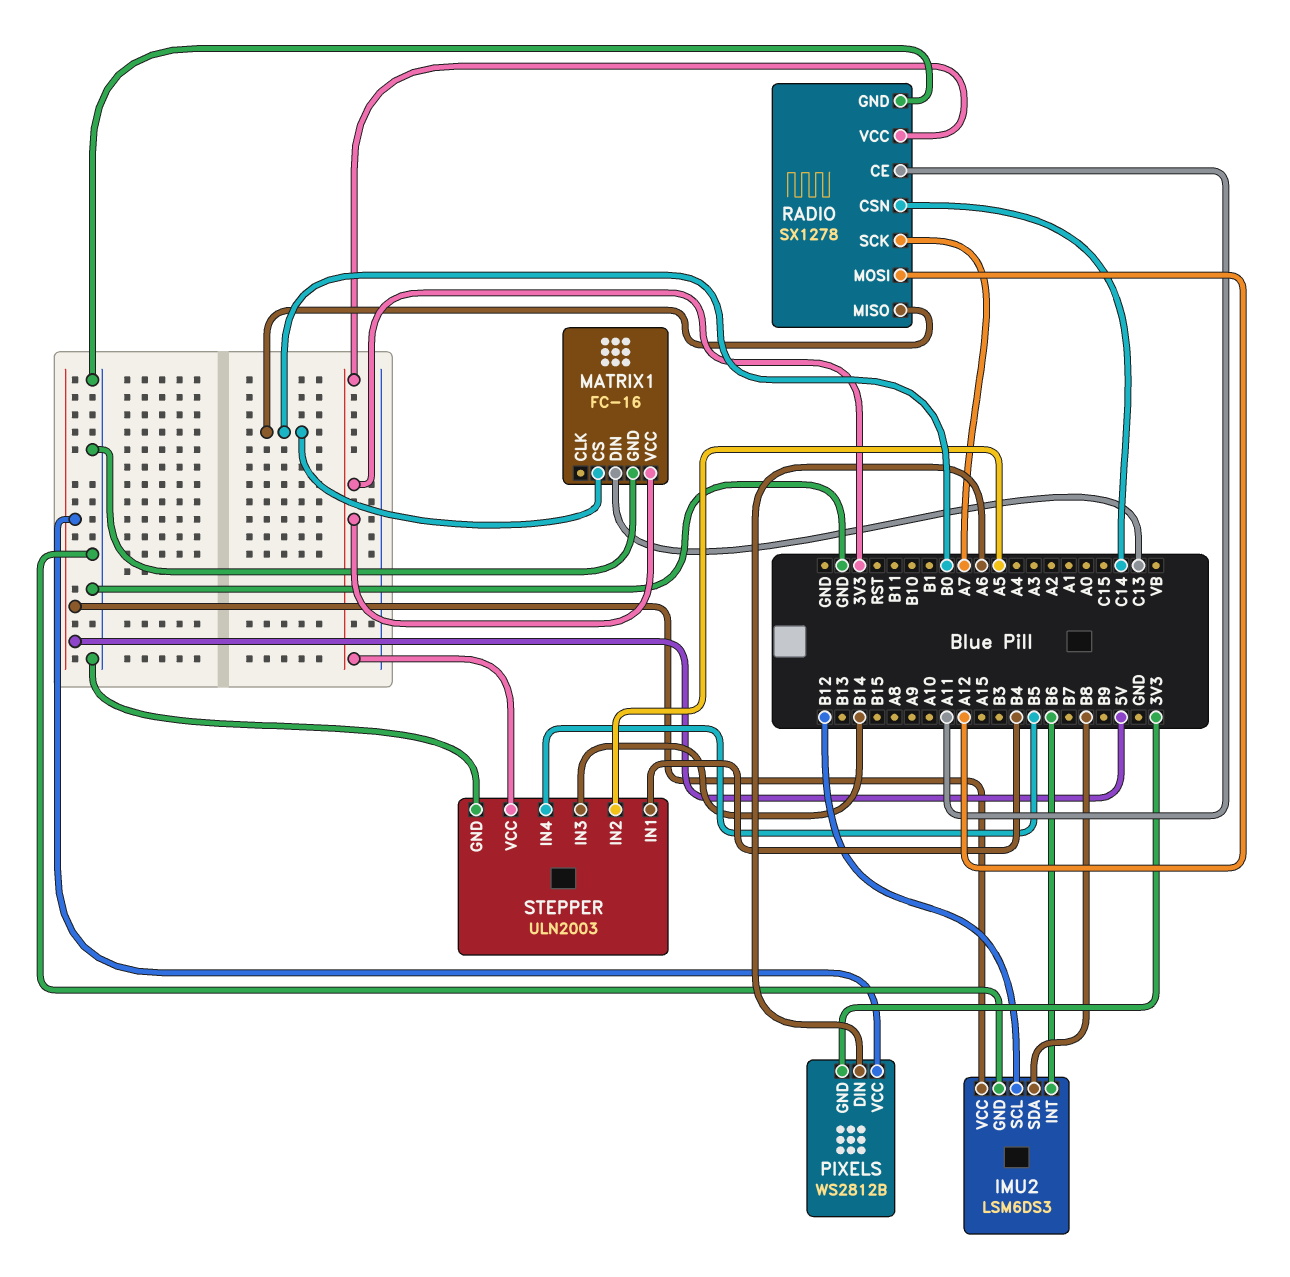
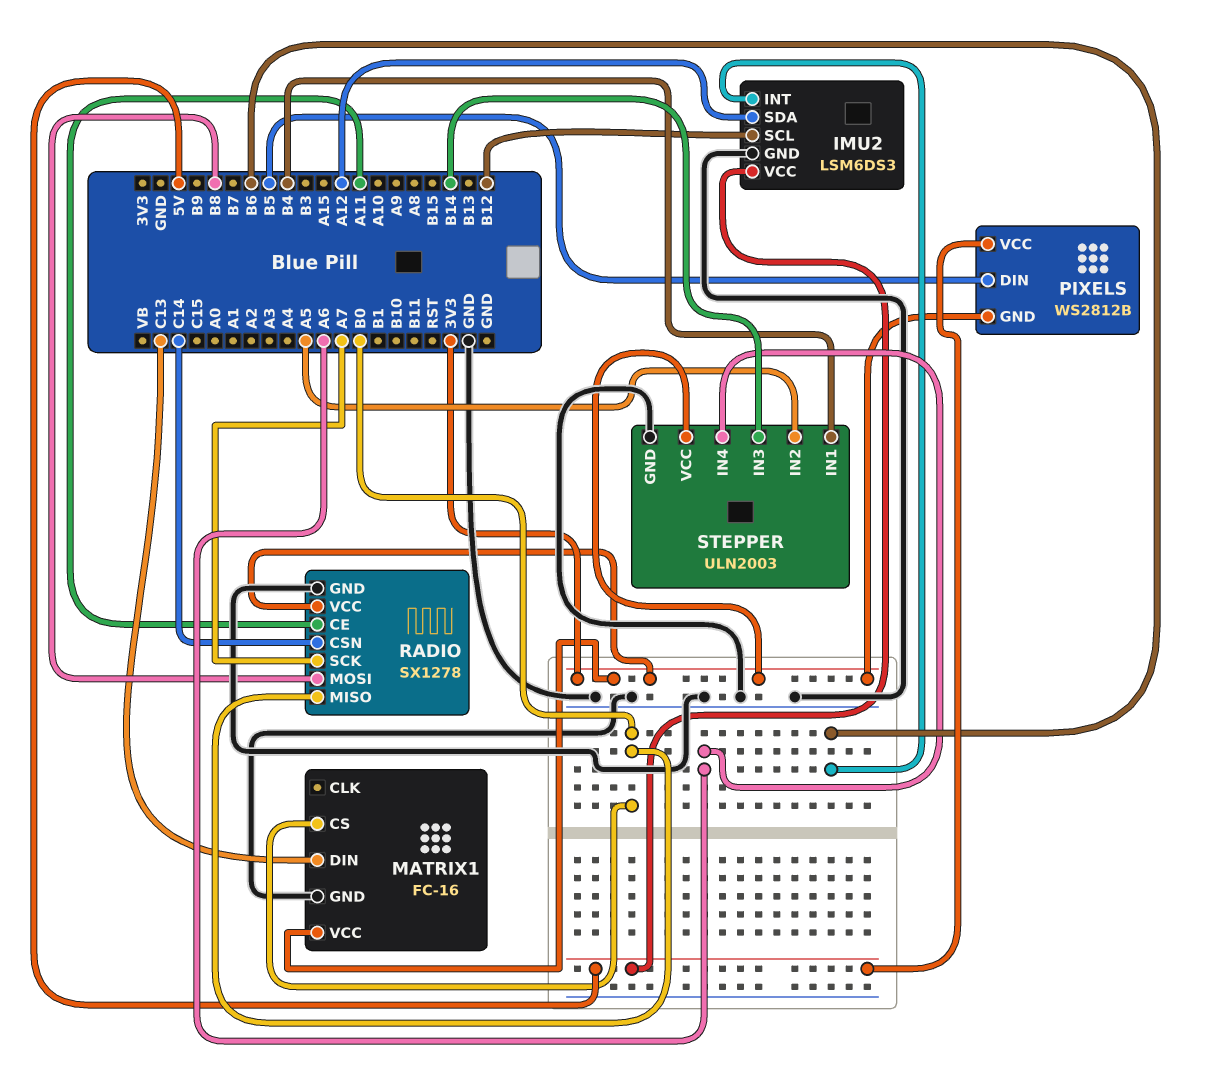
IMU2 pin SDA: B8 -> A12
PIXELS pin DIN: A6 -> B5
RADIO pin MOSI: A12 -> B8
STEPPER pin IN4: B5 -> A6

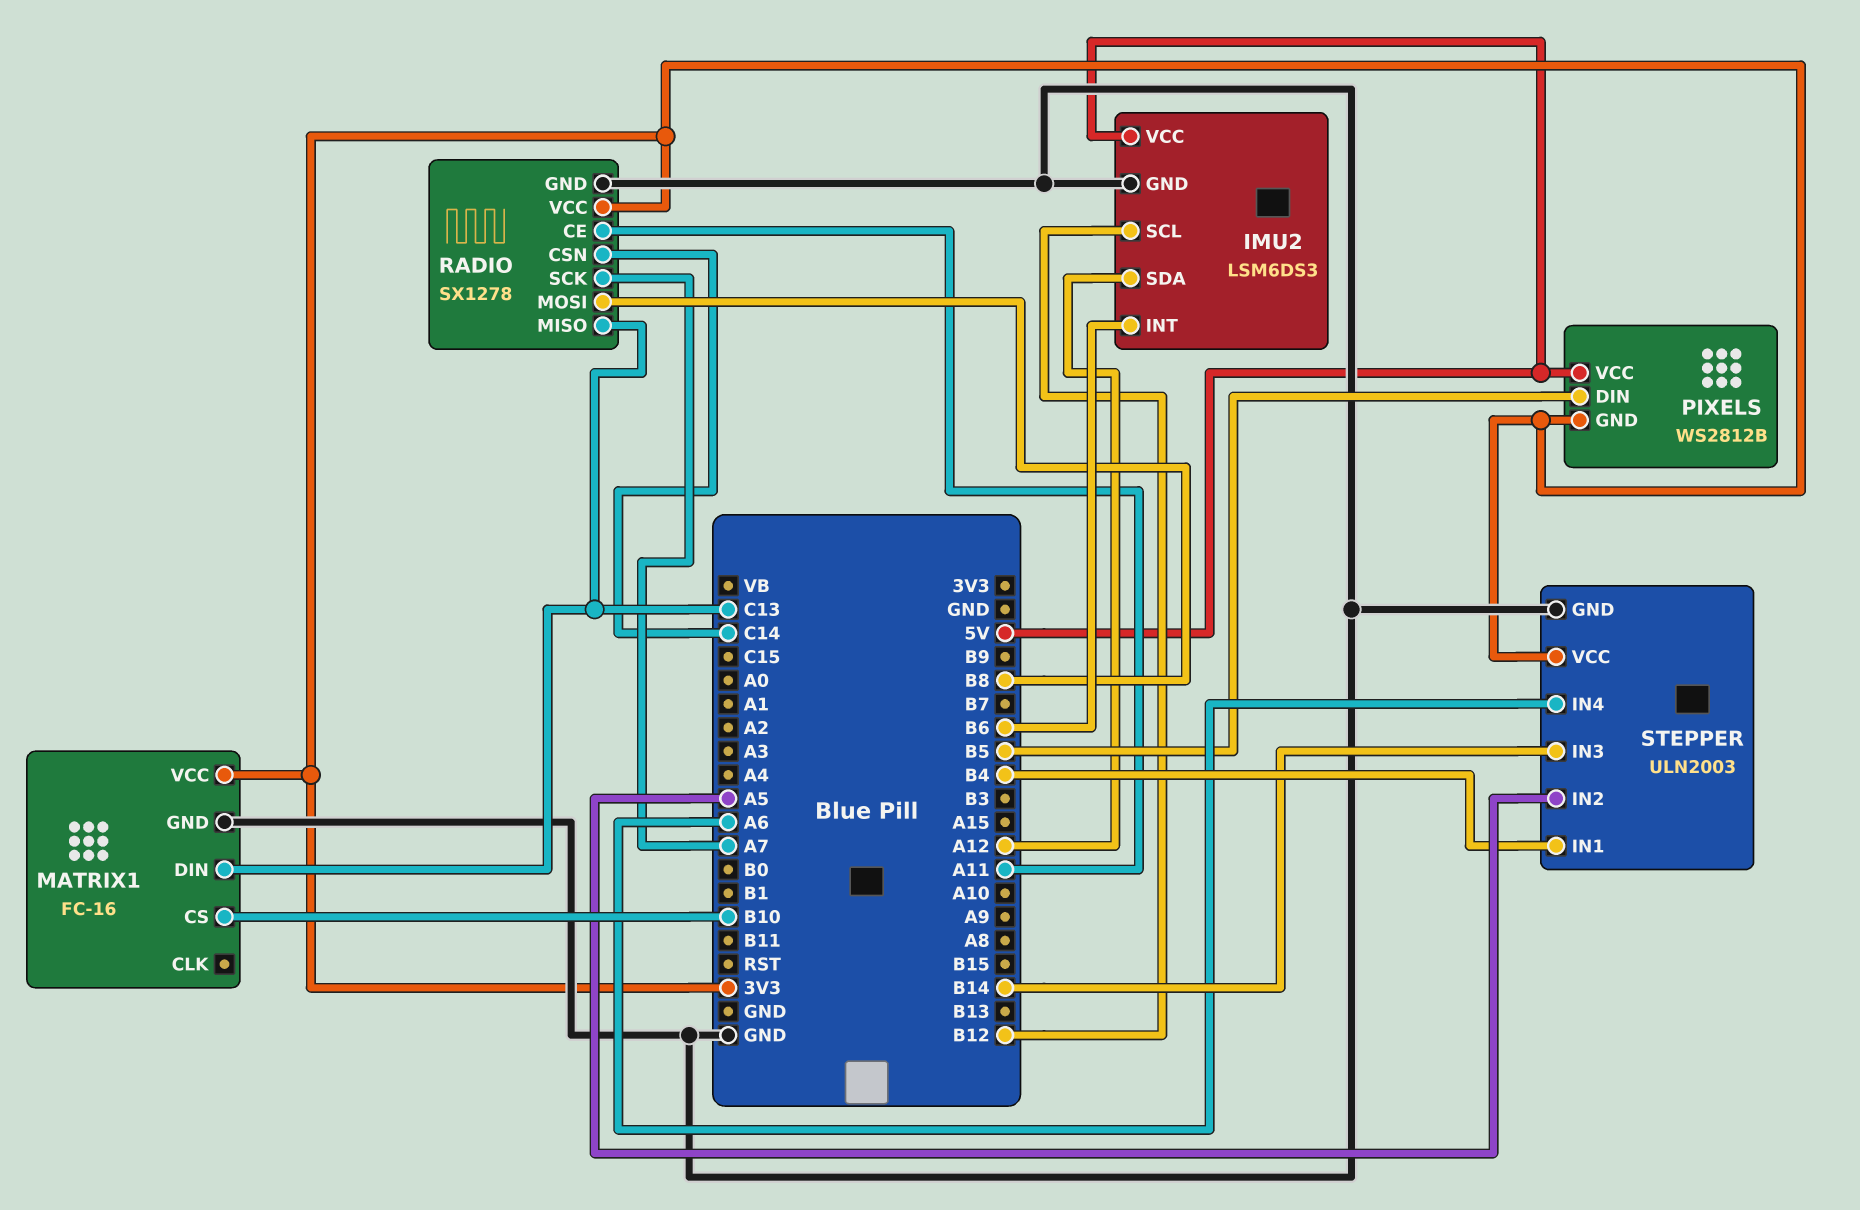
MATRIX1 pin CS: B0 -> B10
RADIO pin MISO: B0 -> C13

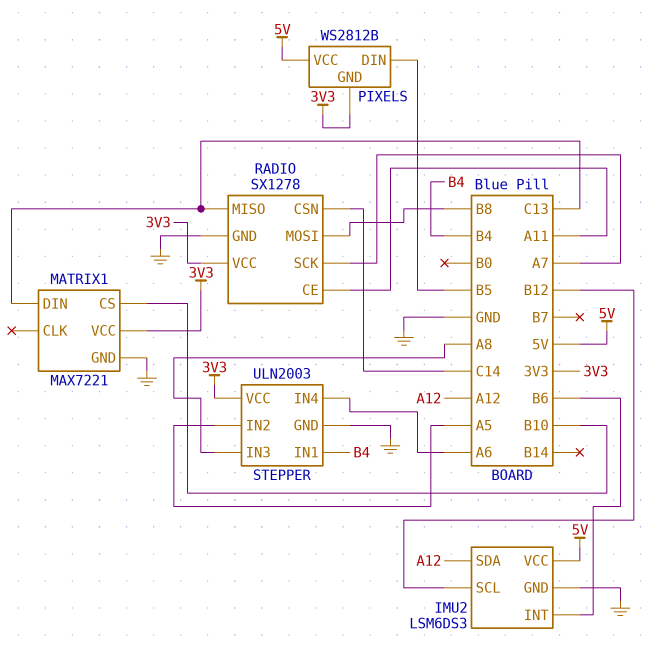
MATRIX1: FC-16 -> MAX7221
STEPPER pin IN3: B14 -> A8

